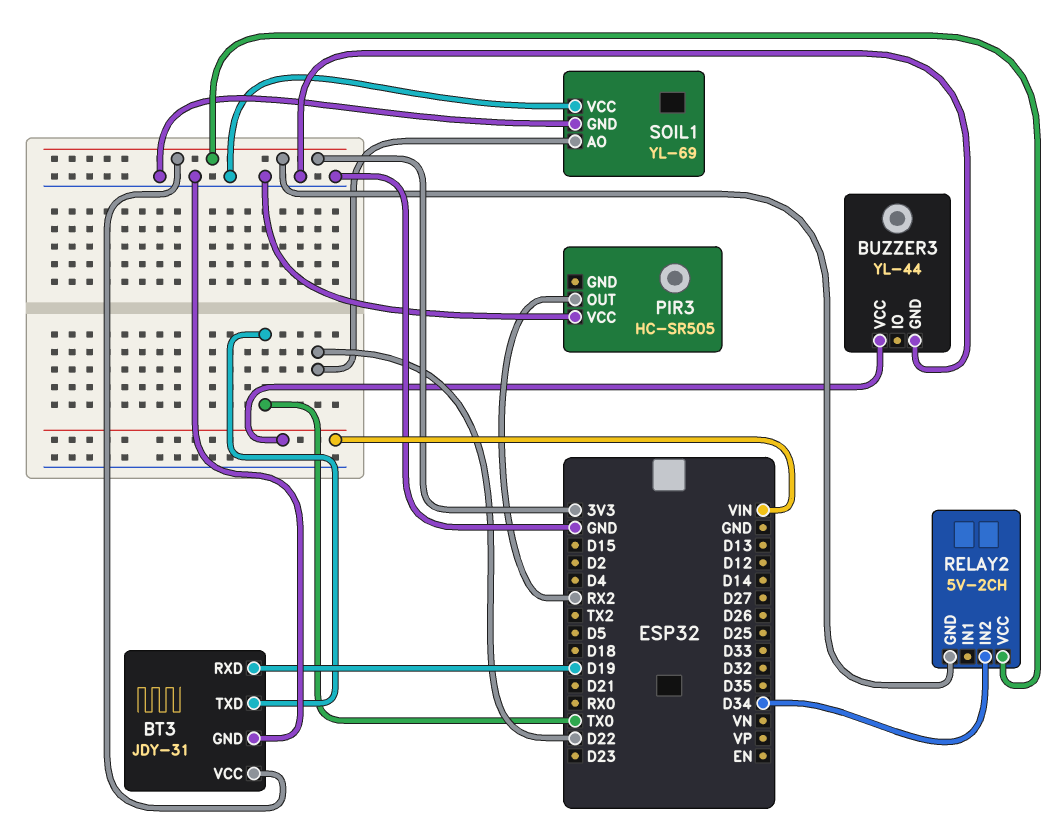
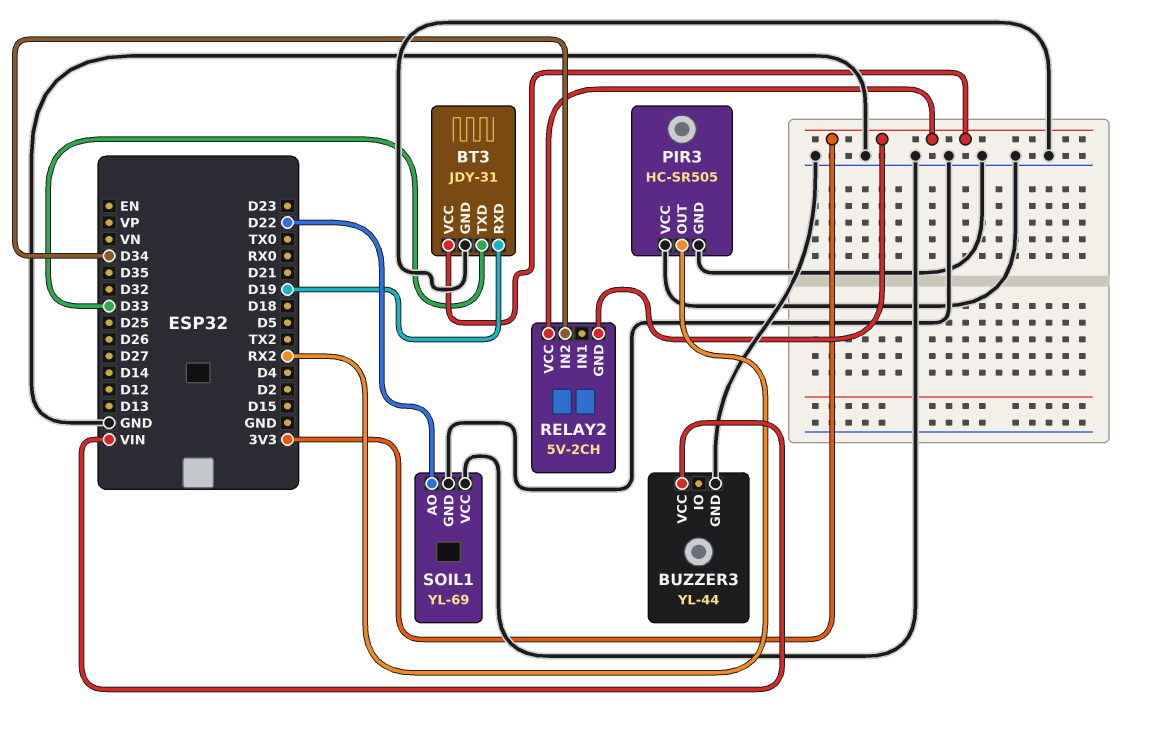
BT3 pin TXD: TX0 -> D33
PIR3 pin GND: none -> GND

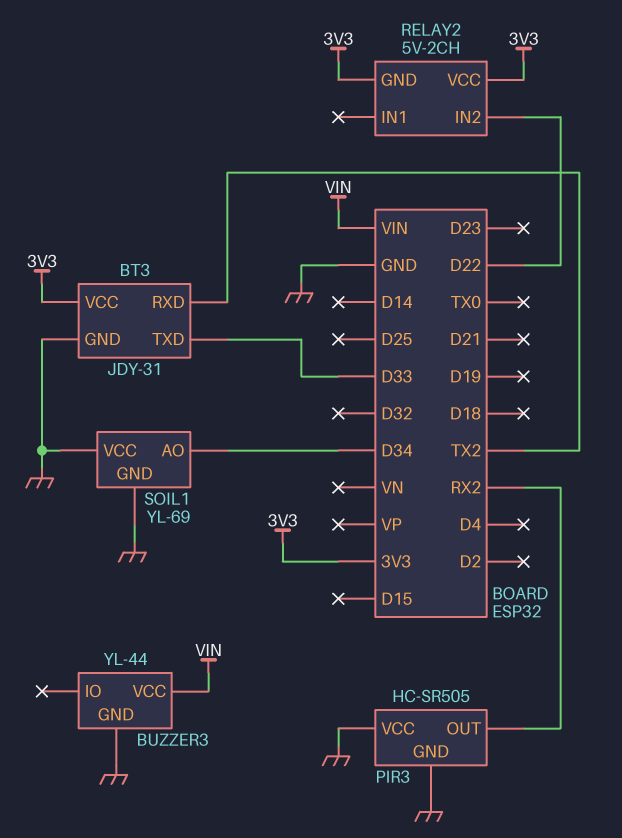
BT3 pin RXD: D19 -> TX2
RELAY2 pin IN2: D34 -> D22
SOIL1 pin AO: D22 -> D34

